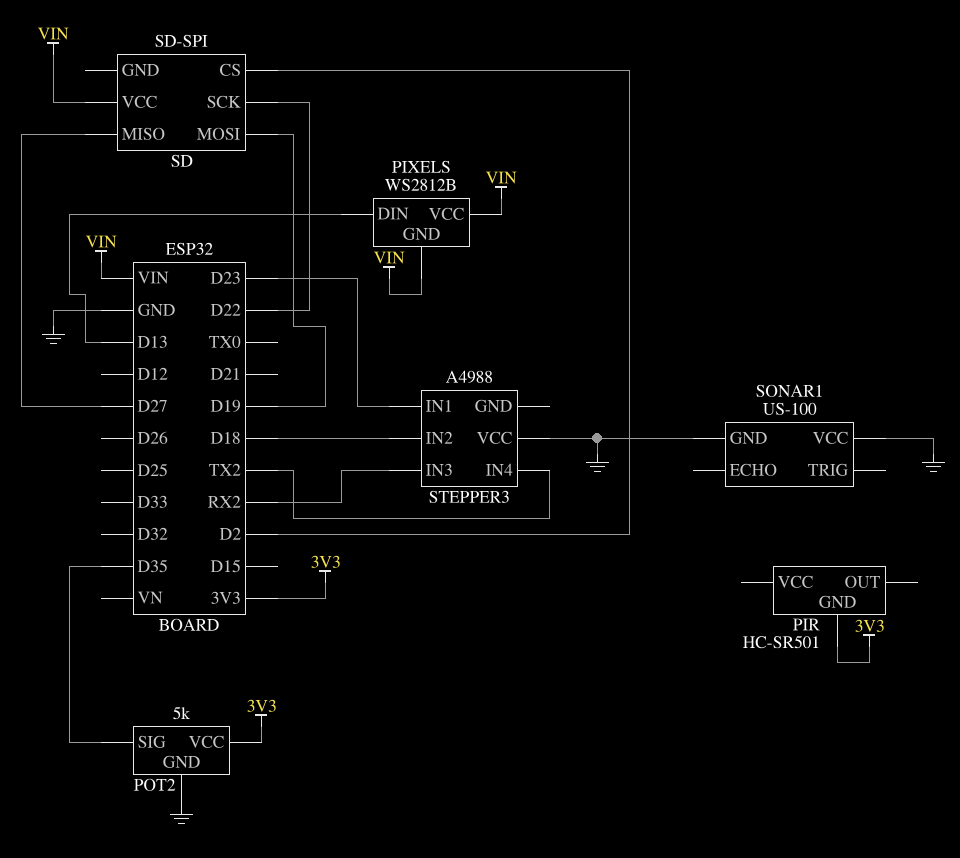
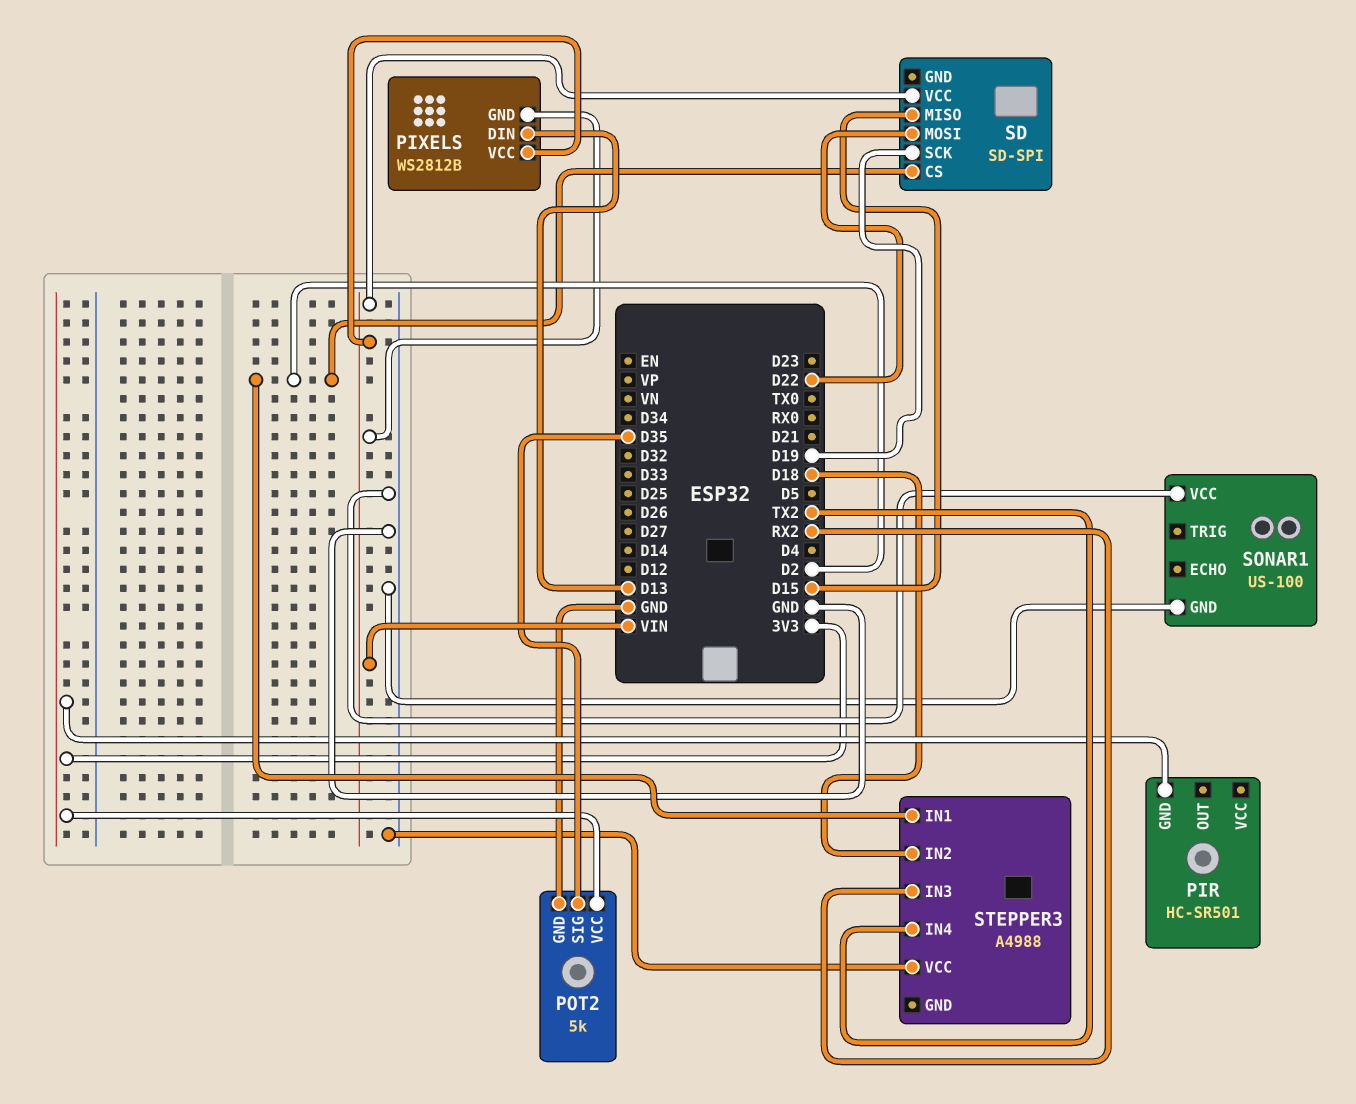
SD pin MISO: D27 -> D15
SD pin MOSI: D19 -> D22
SD pin SCK: D22 -> D19
STEPPER3 pin IN1: D23 -> D2

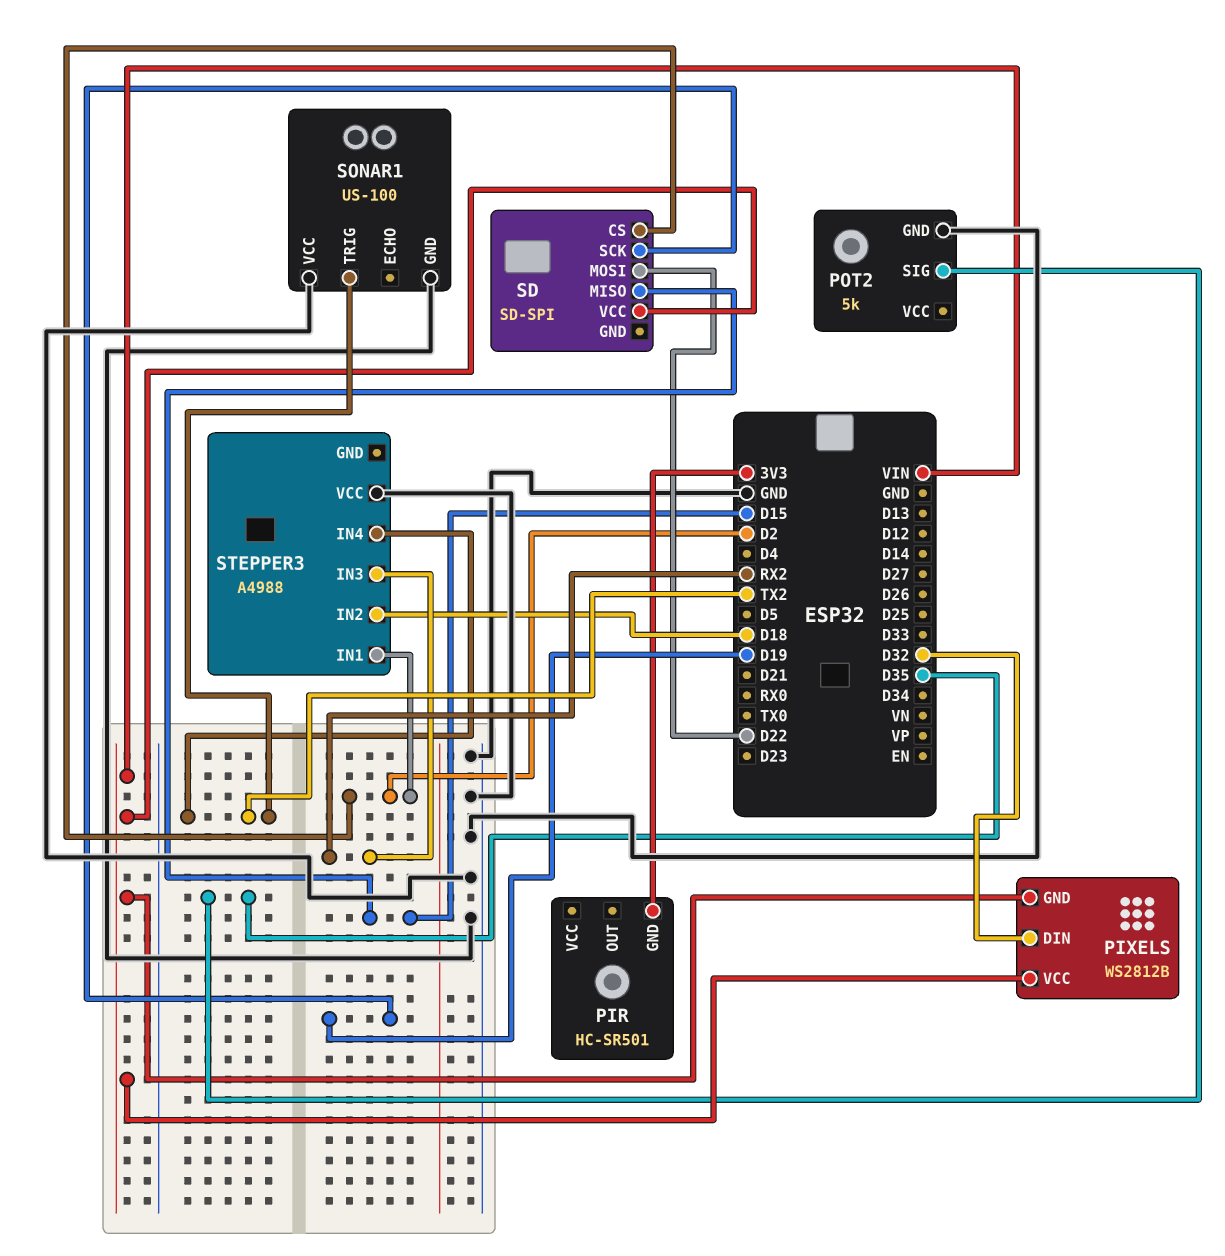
PIXELS pin DIN: D13 -> D32
POT2 pin VCC: 3V3 -> none
SONAR1 pin TRIG: none -> TX2

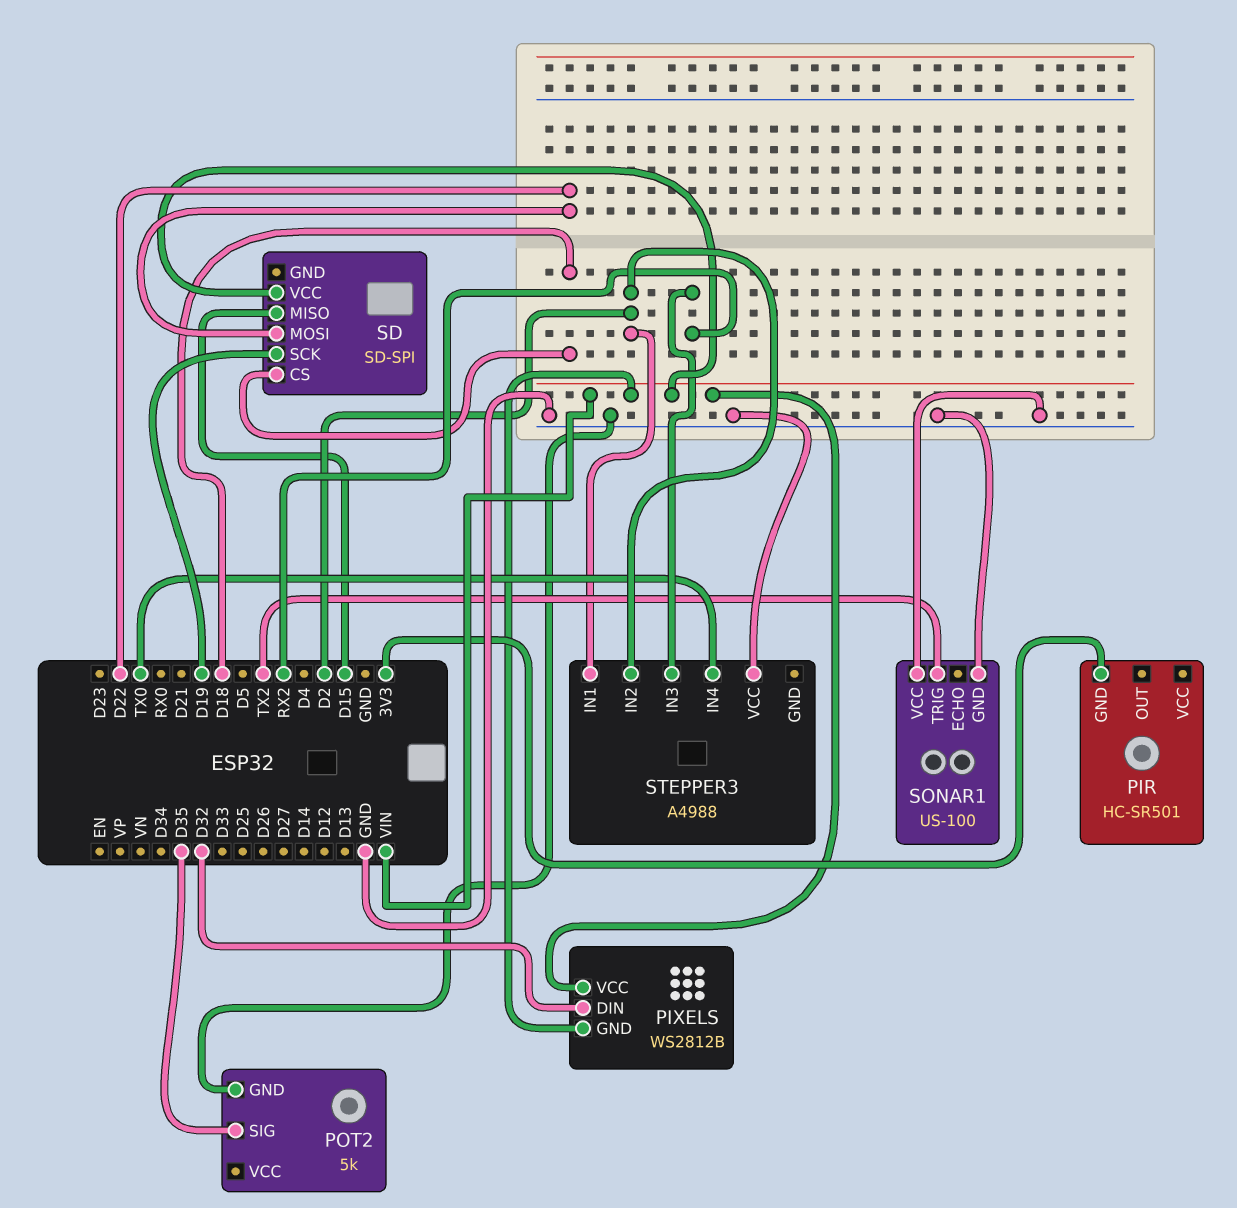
SD pin CS: D2 -> D18
STEPPER3 pin IN2: D18 -> D2
STEPPER3 pin IN4: TX2 -> TX0

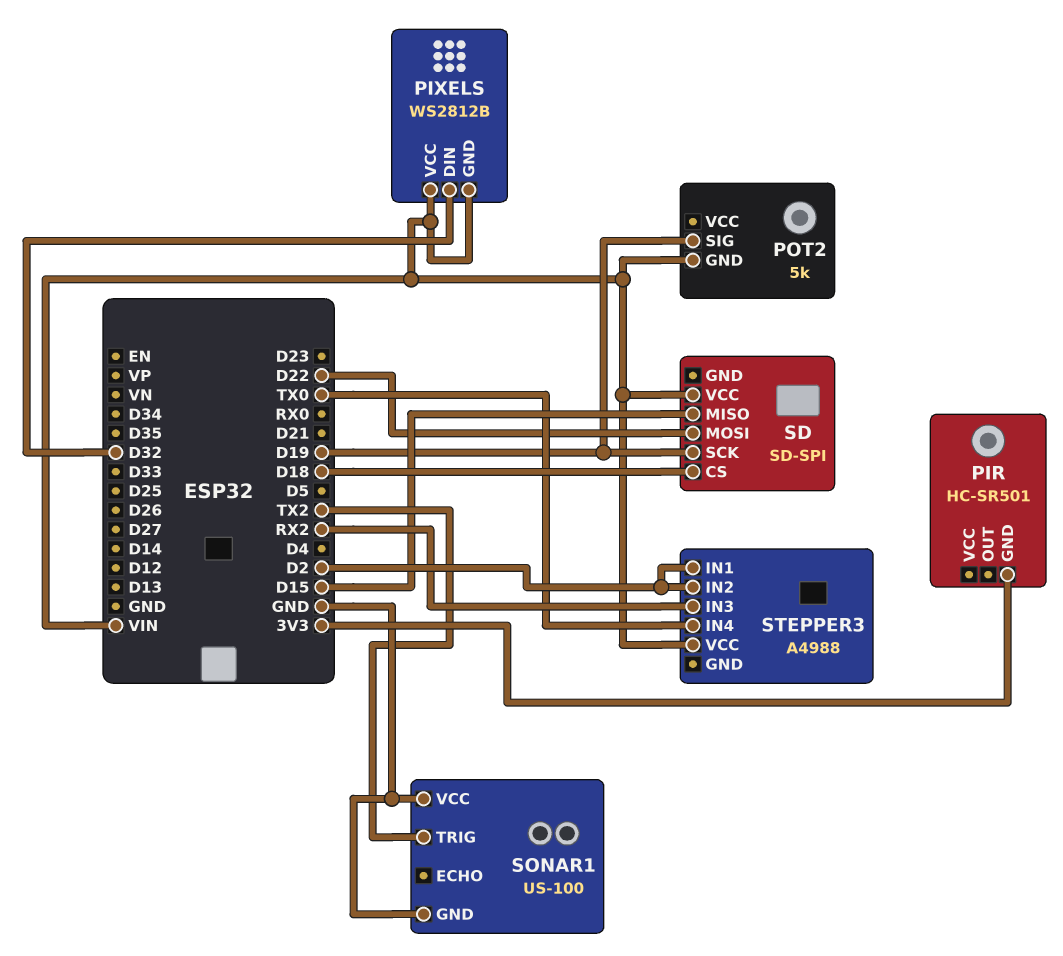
POT2 pin GND: GND -> VIN
POT2 pin SIG: D35 -> D19
STEPPER3 pin VCC: GND -> VIN

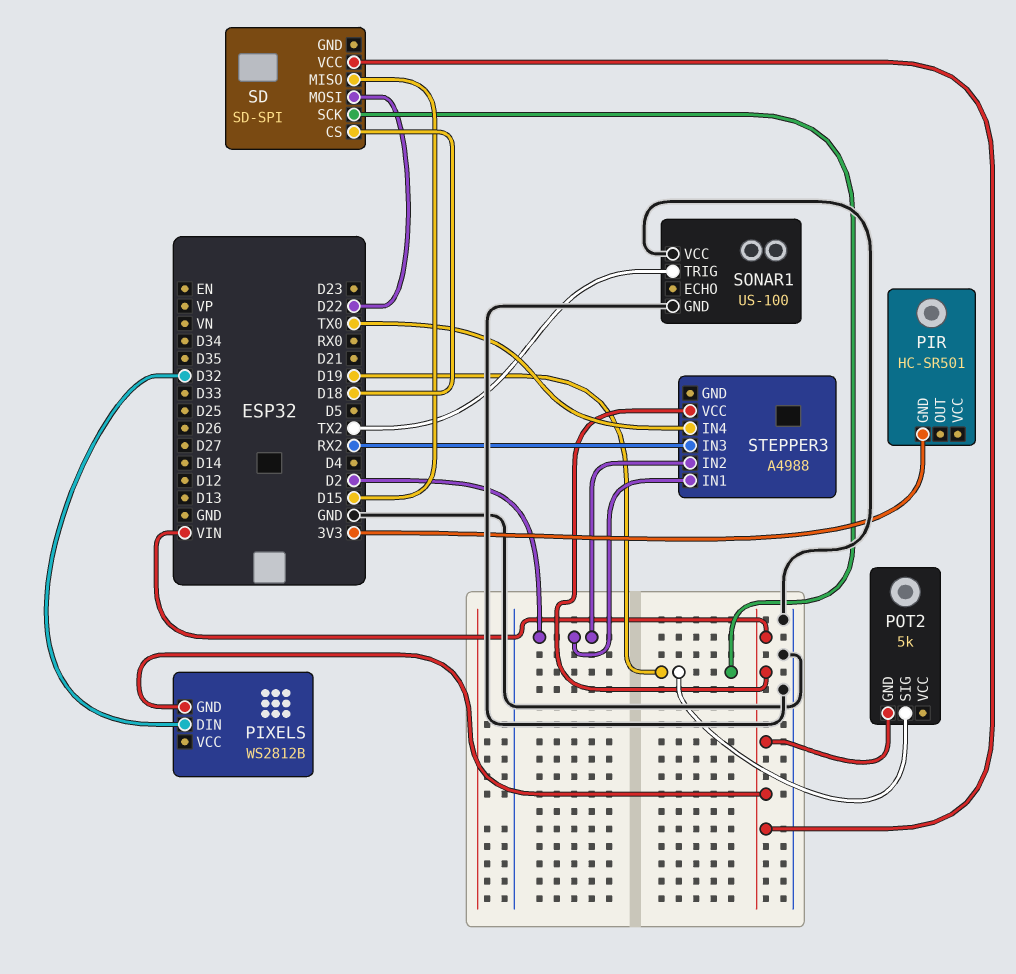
PIXELS pin VCC: VIN -> none

